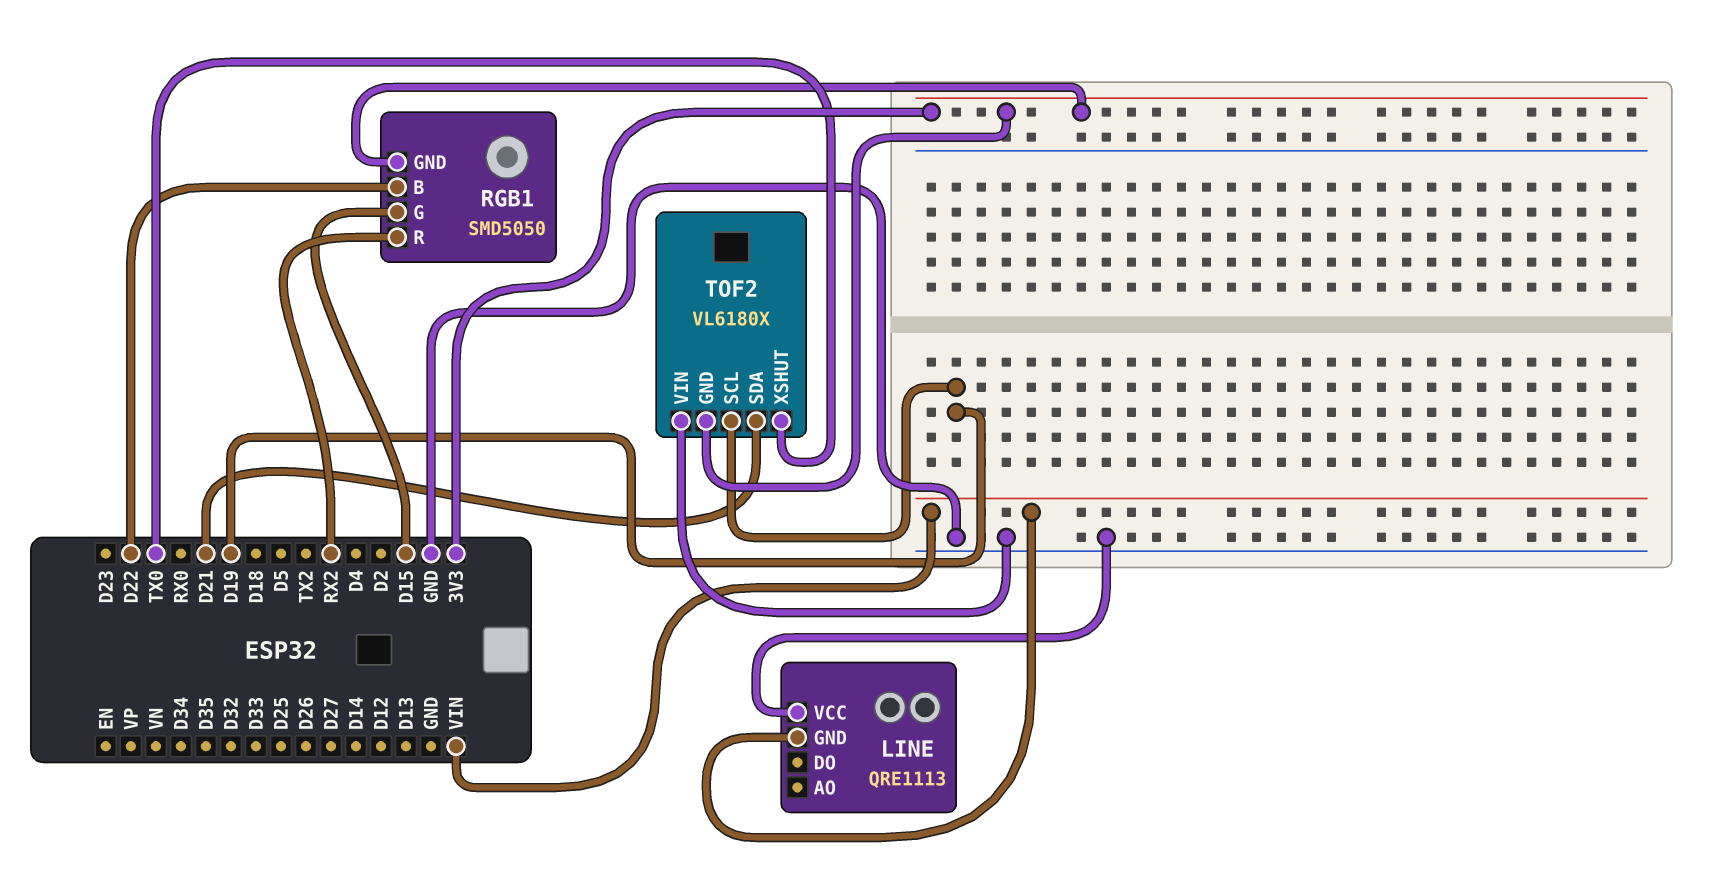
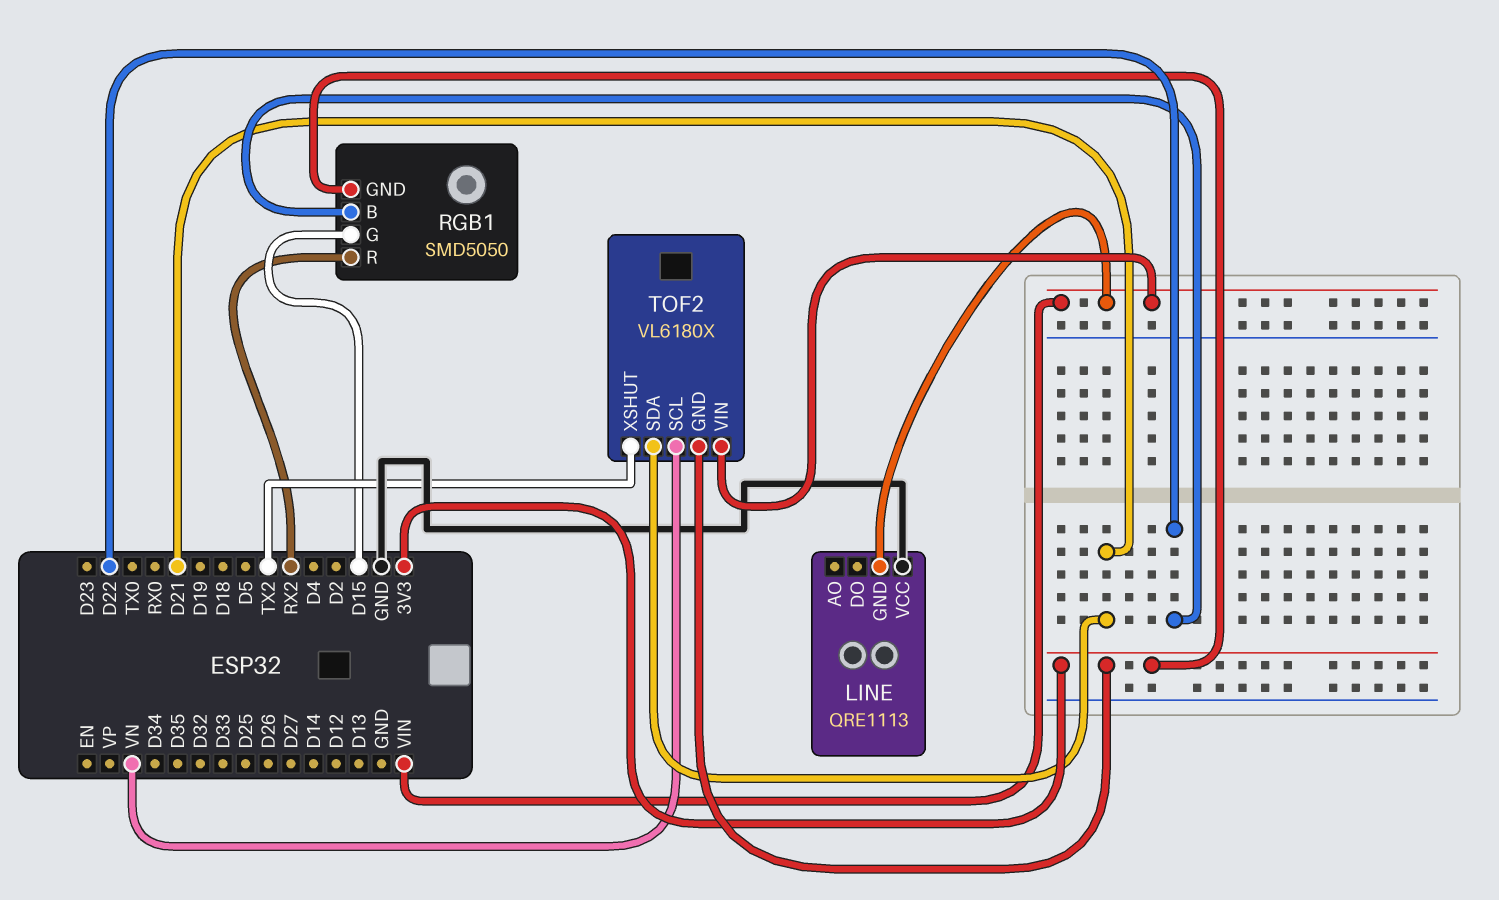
TOF2 pin SCL: D19 -> VN
TOF2 pin VIN: GND -> VIN
TOF2 pin XSHUT: TX0 -> TX2

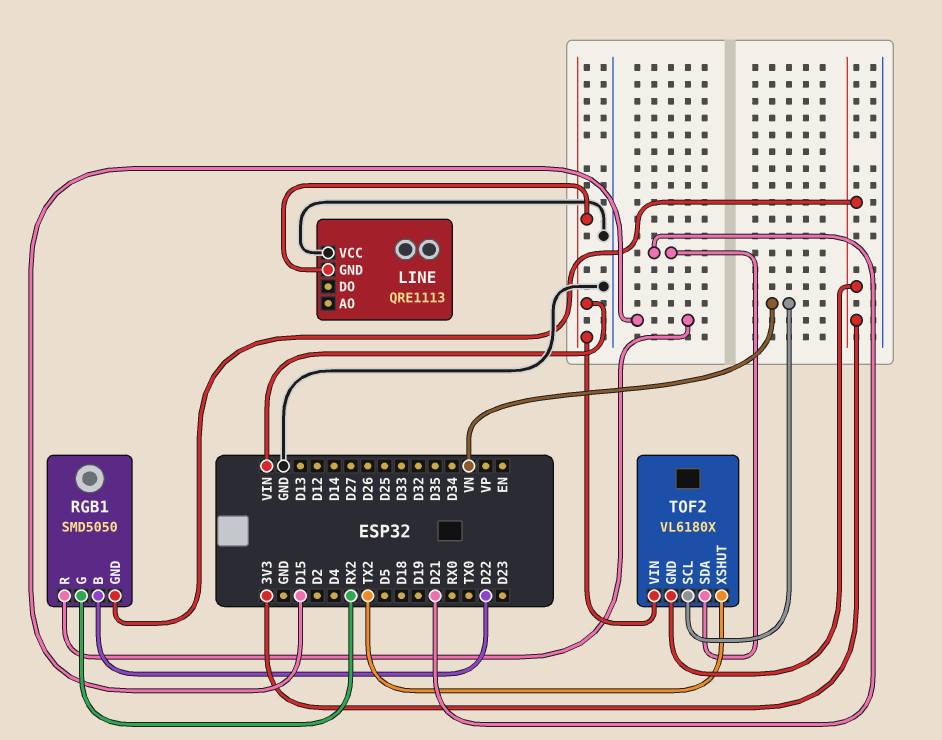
RGB1 pin G: D15 -> RX2
RGB1 pin R: RX2 -> D15

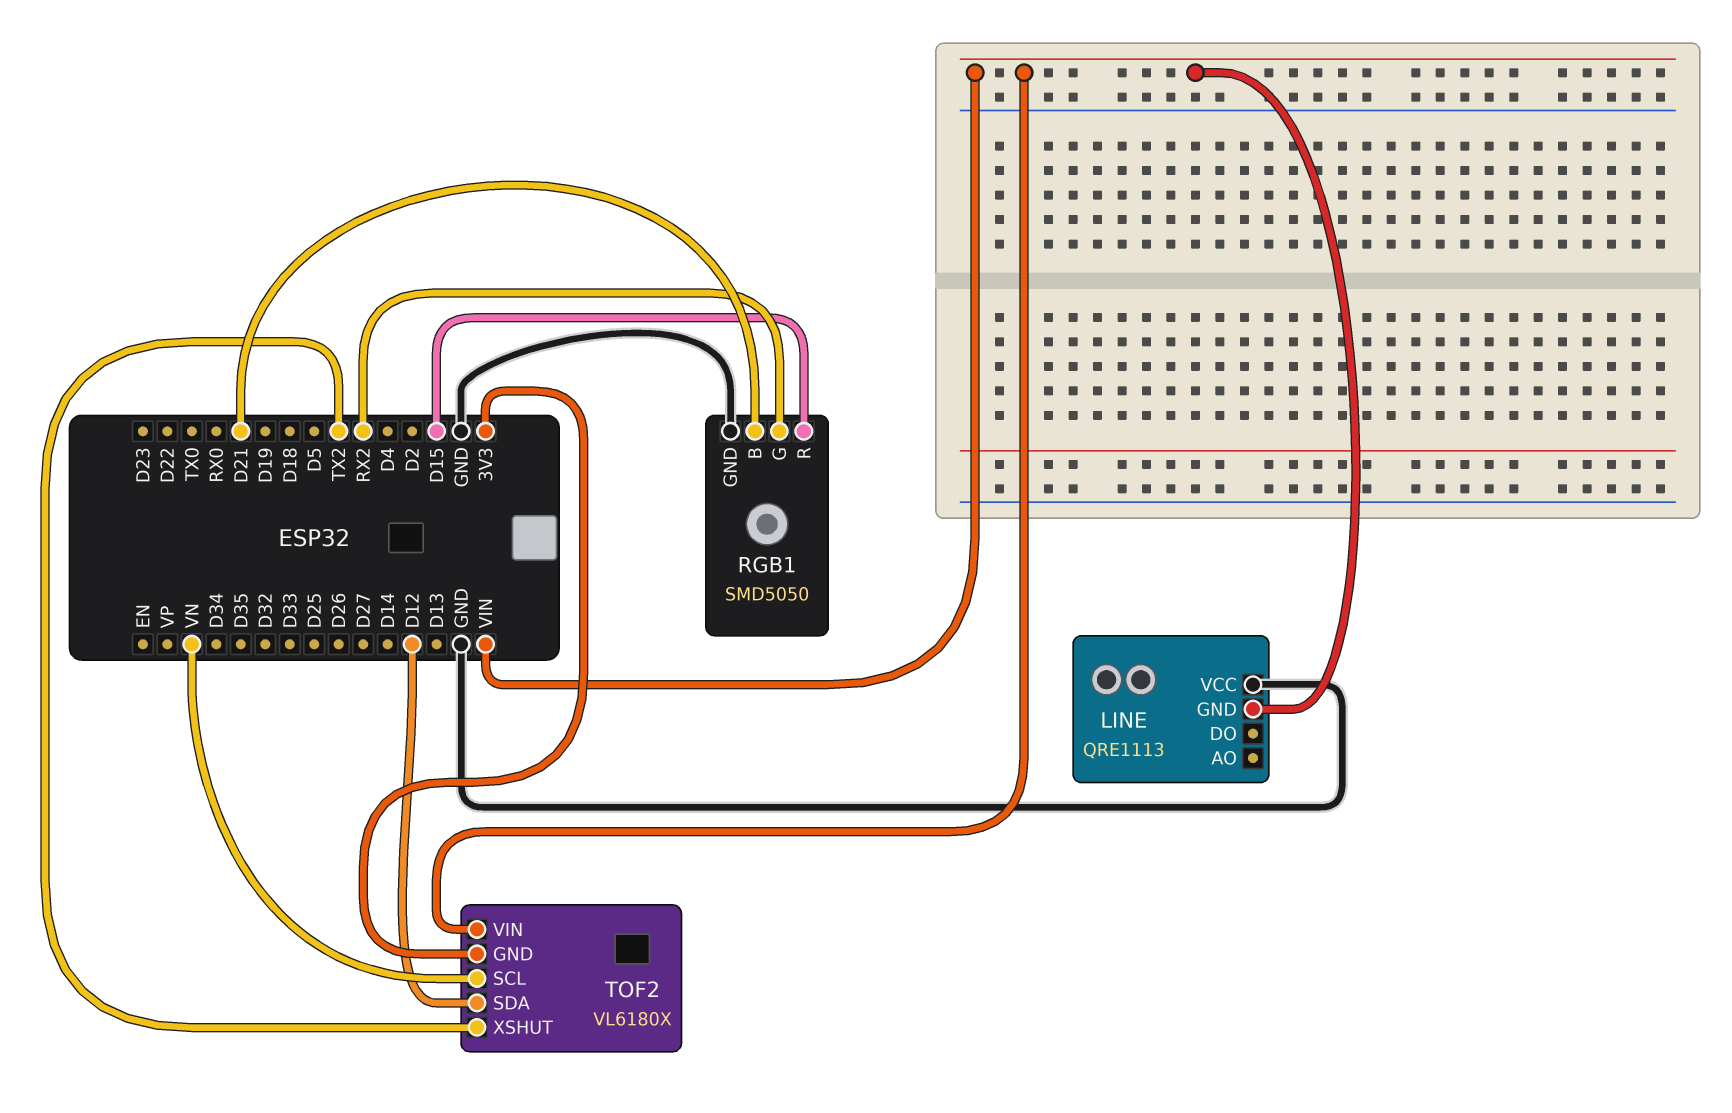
RGB1 pin B: D22 -> D21
RGB1 pin GND: 3V3 -> GND
TOF2 pin SDA: D21 -> D12

